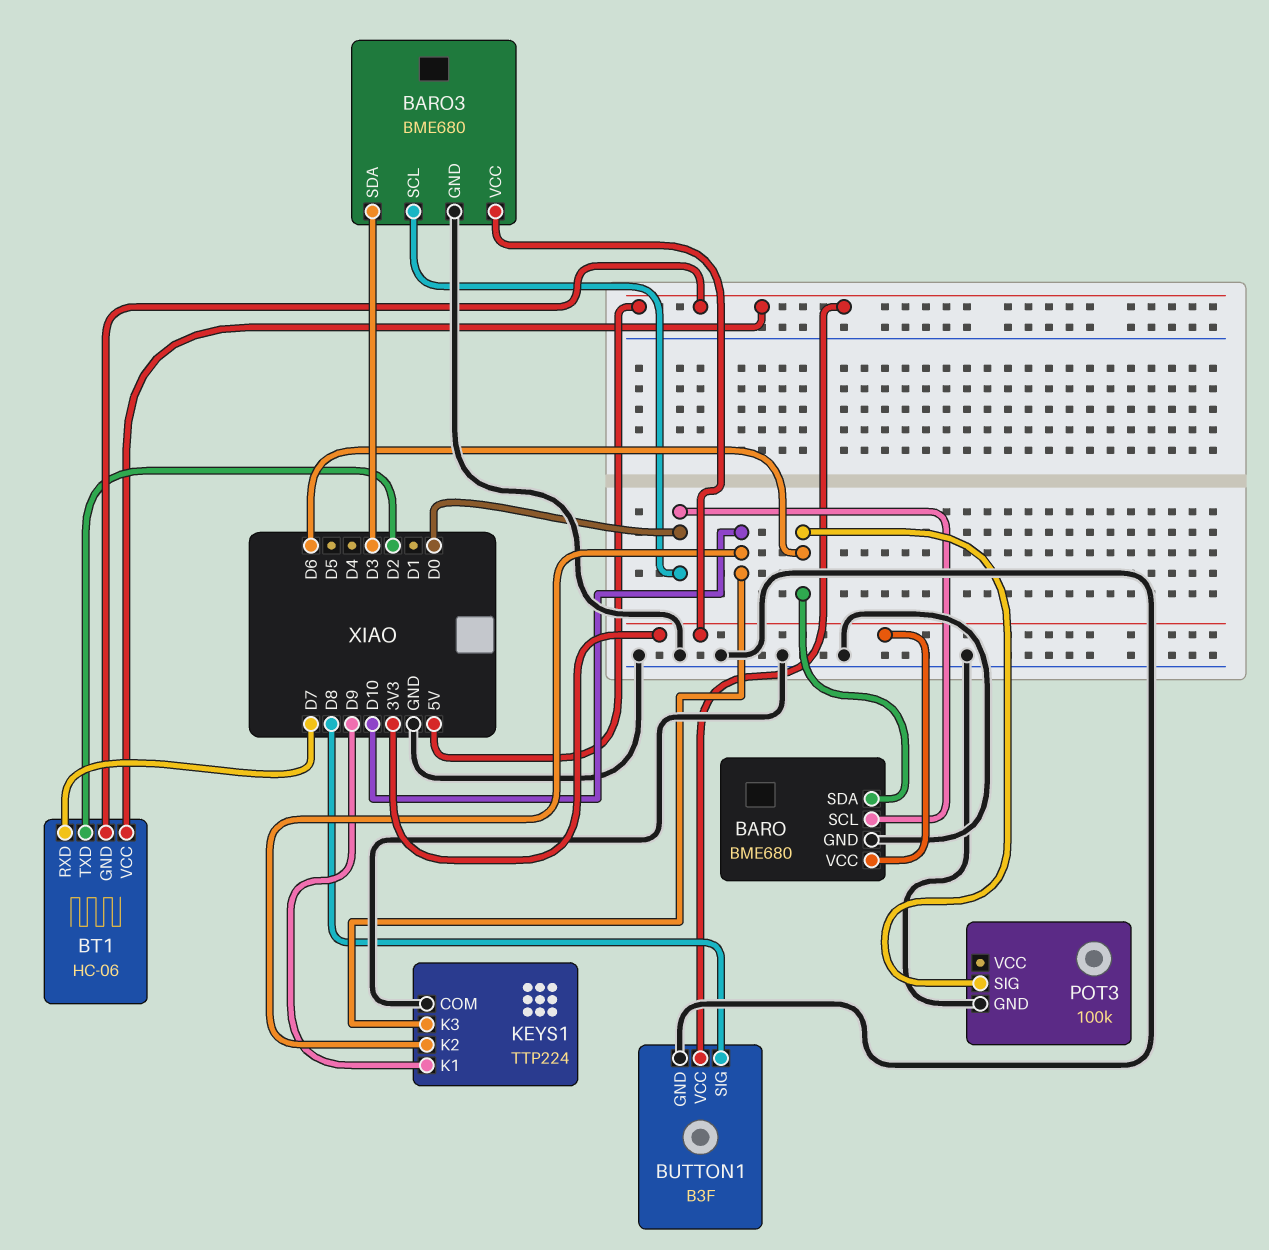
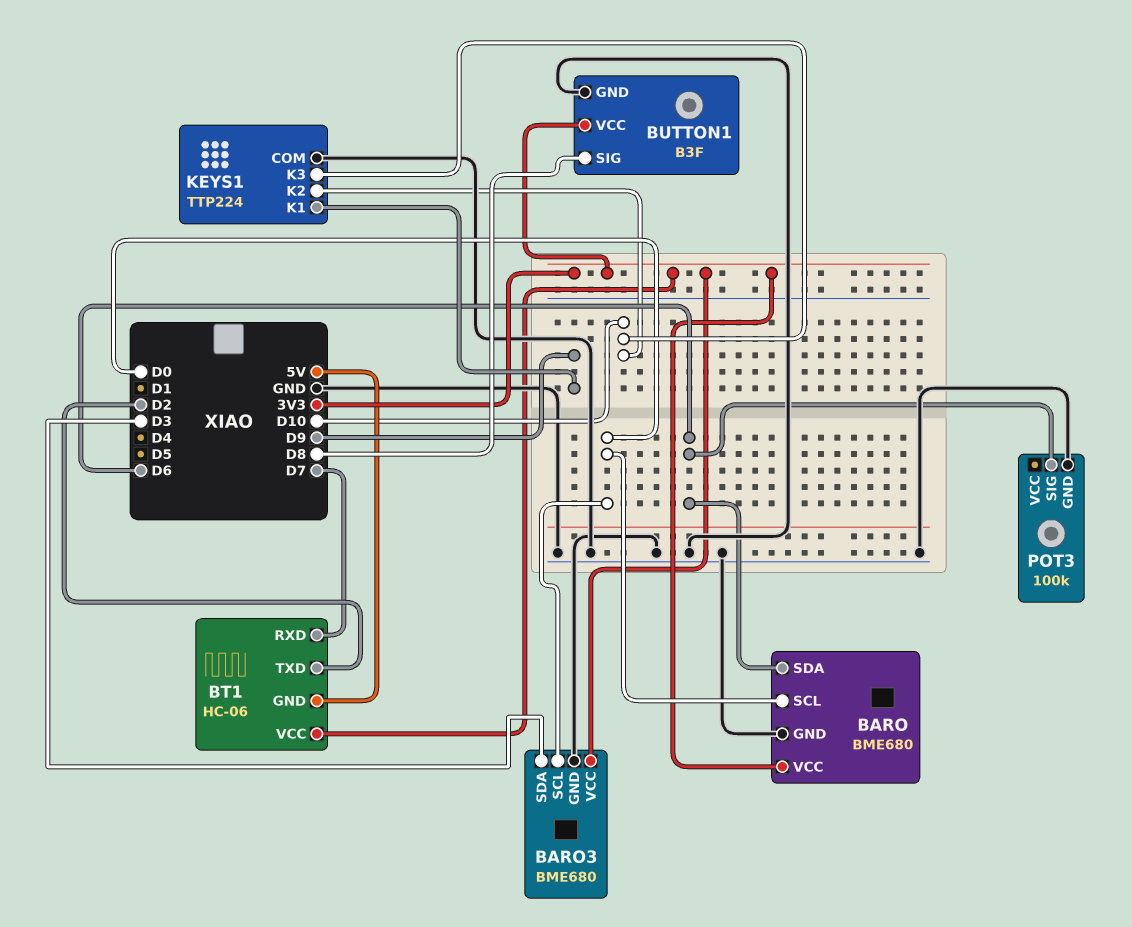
BT1 pin VCC: 5V -> 3V3
BUTTON1 pin VCC: 5V -> 3V3

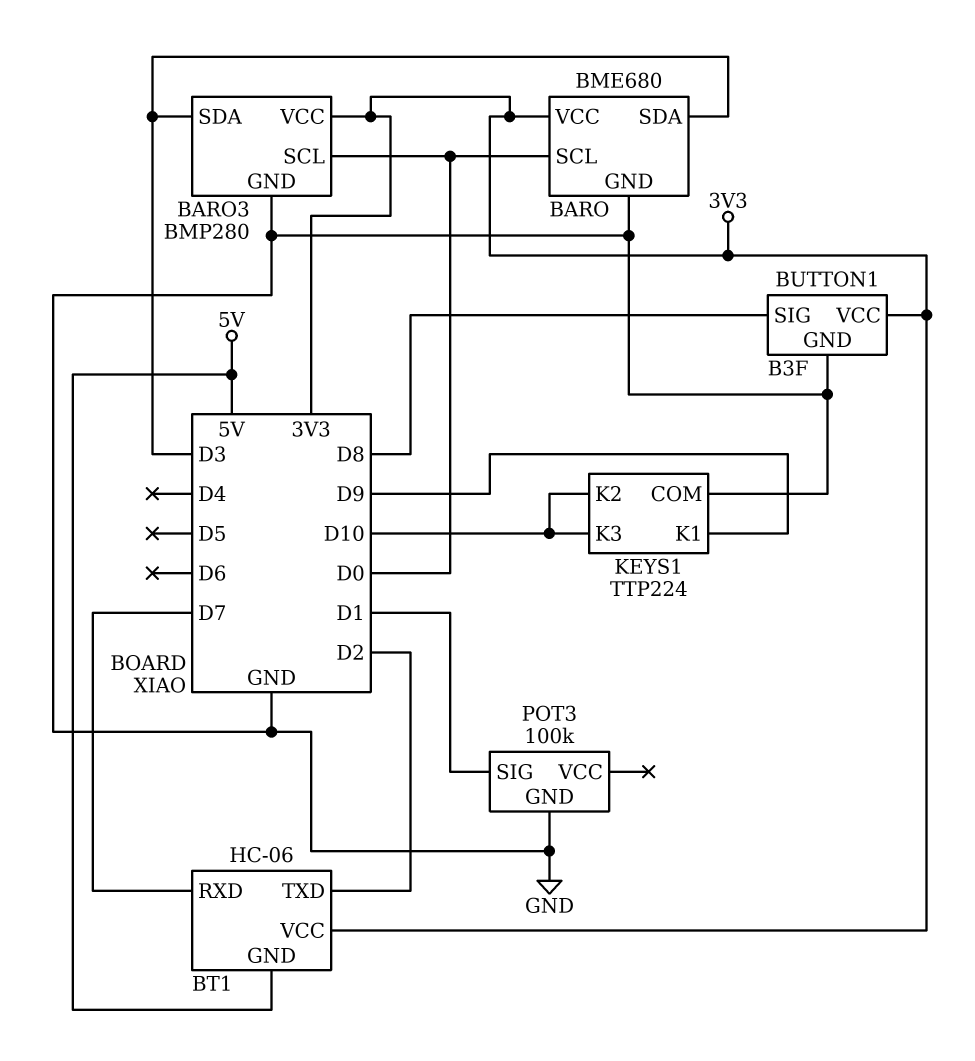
BARO pin SDA: D6 -> D3
BARO3: BME680 -> BMP280
POT3 pin SIG: D6 -> D1

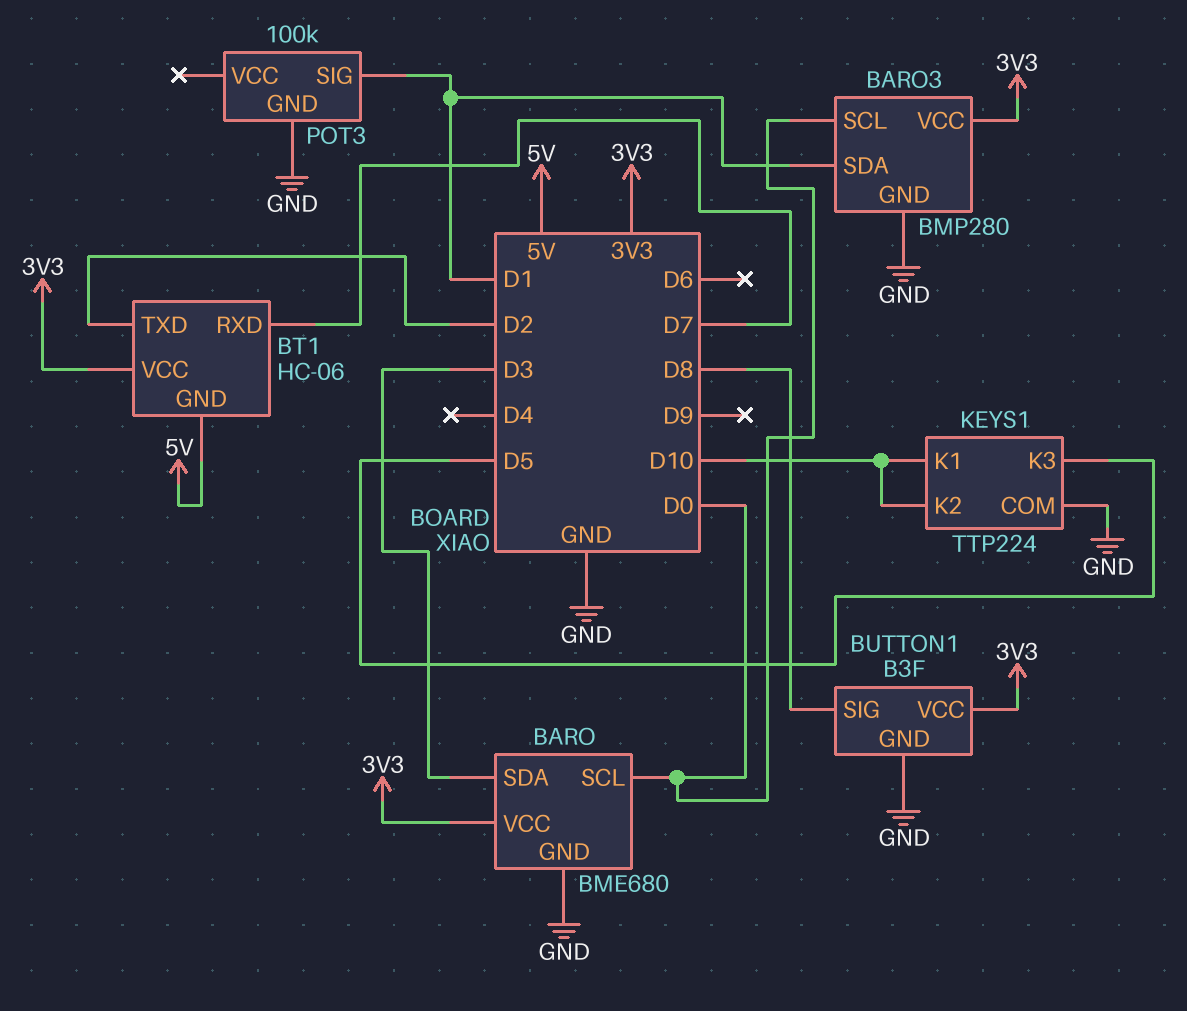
BARO3 pin SDA: D3 -> D1
KEYS1 pin K1: D9 -> D10
KEYS1 pin K3: D10 -> D5

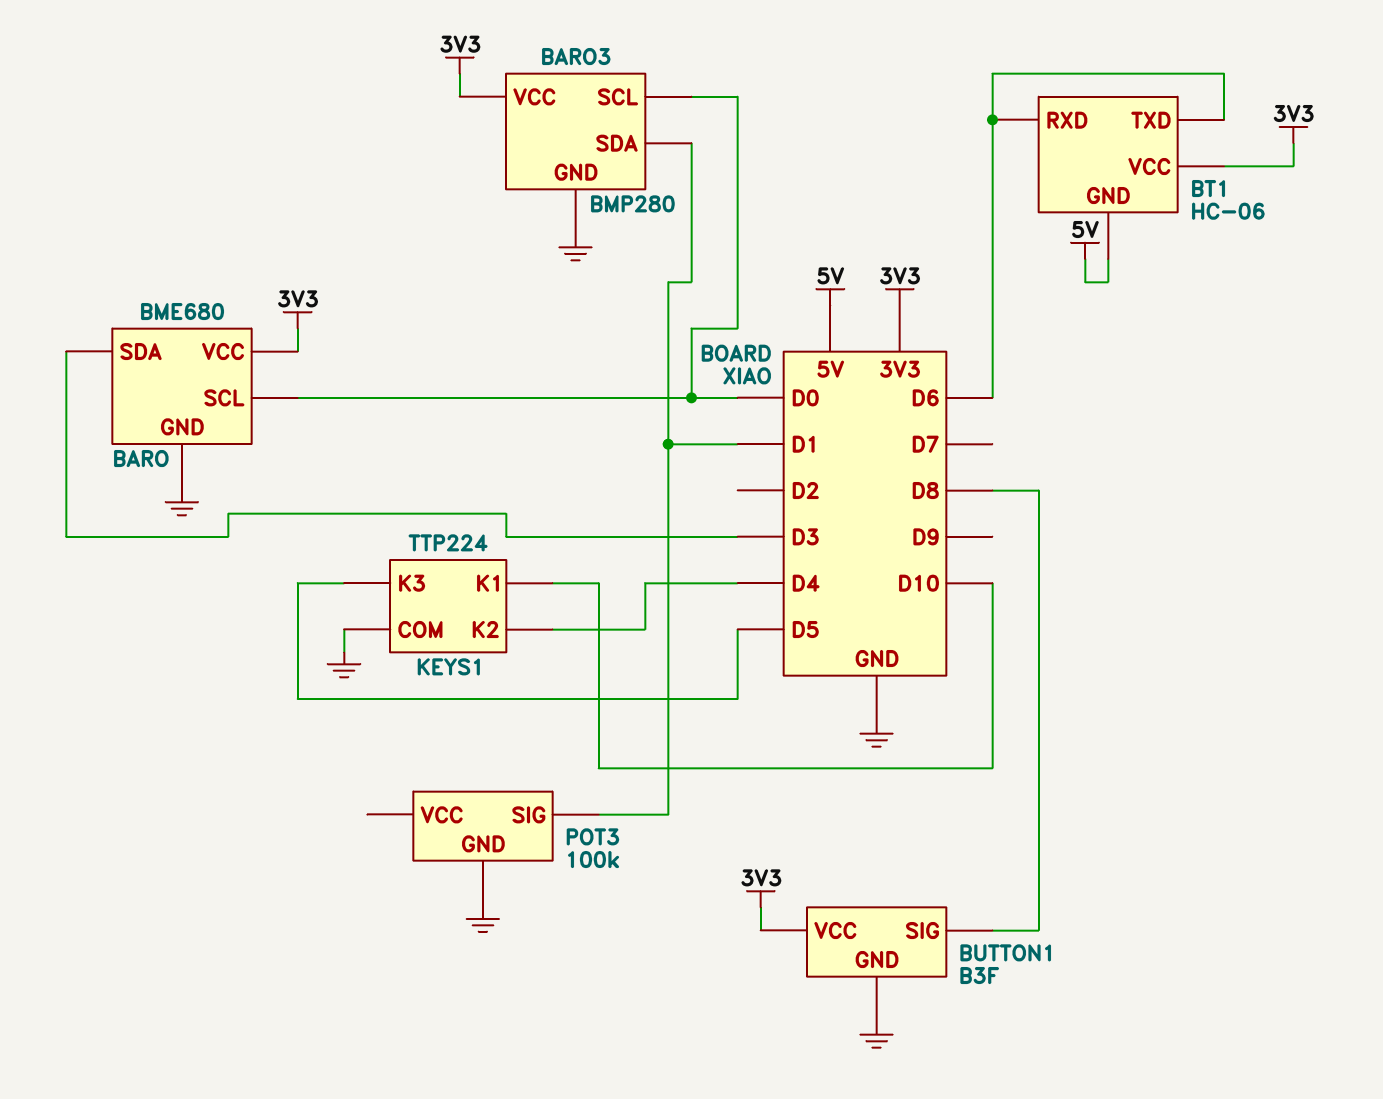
BT1 pin RXD: D7 -> D6
BT1 pin TXD: D2 -> D6
KEYS1 pin K2: D10 -> D4

